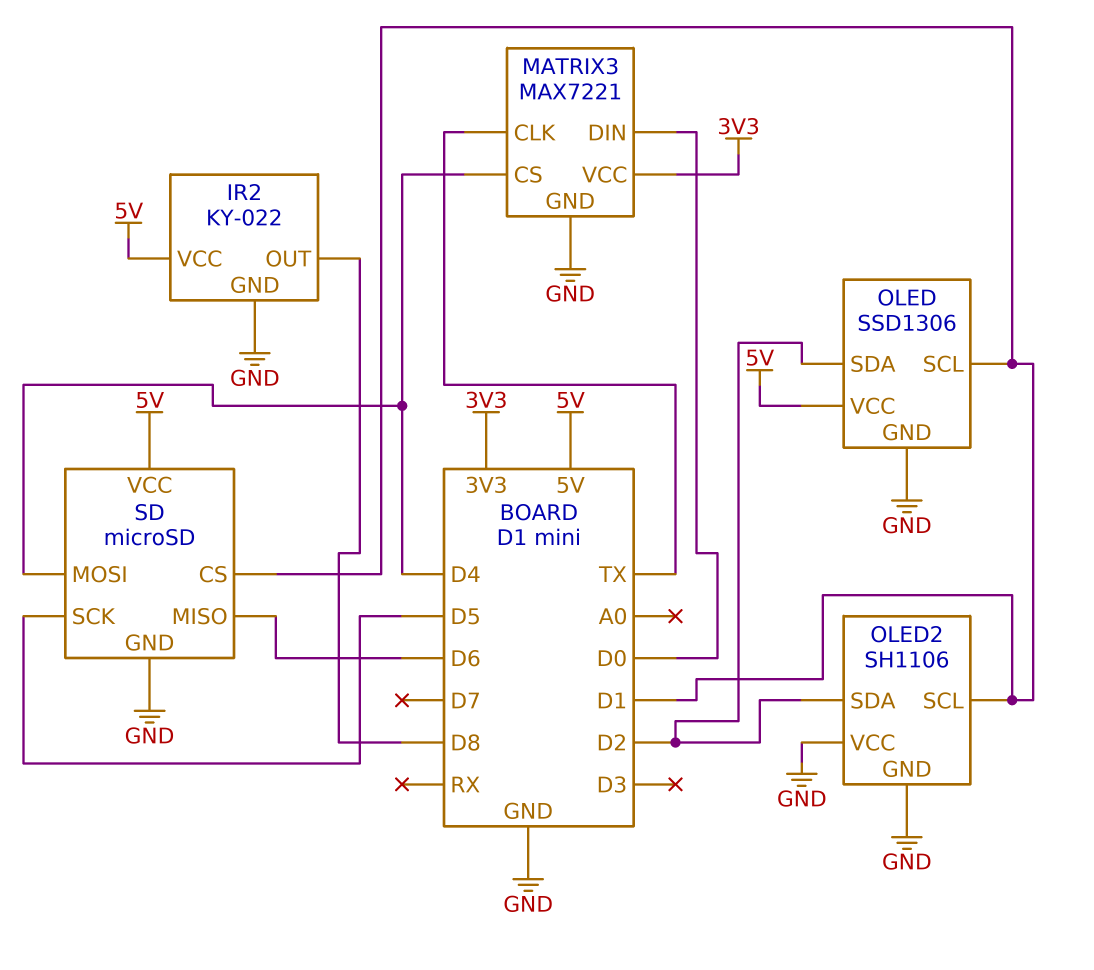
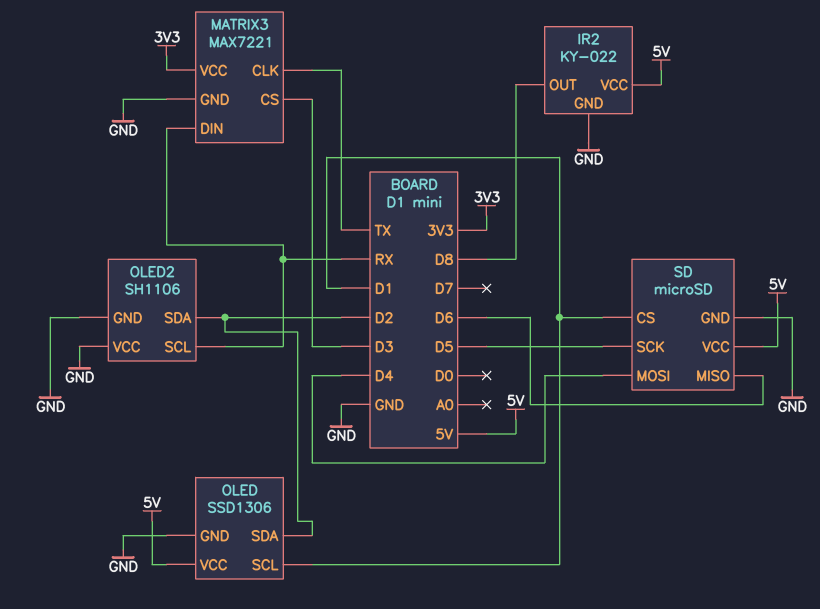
MATRIX3 pin CS: D4 -> D3
MATRIX3 pin DIN: D0 -> RX
OLED2 pin SCL: D1 -> RX

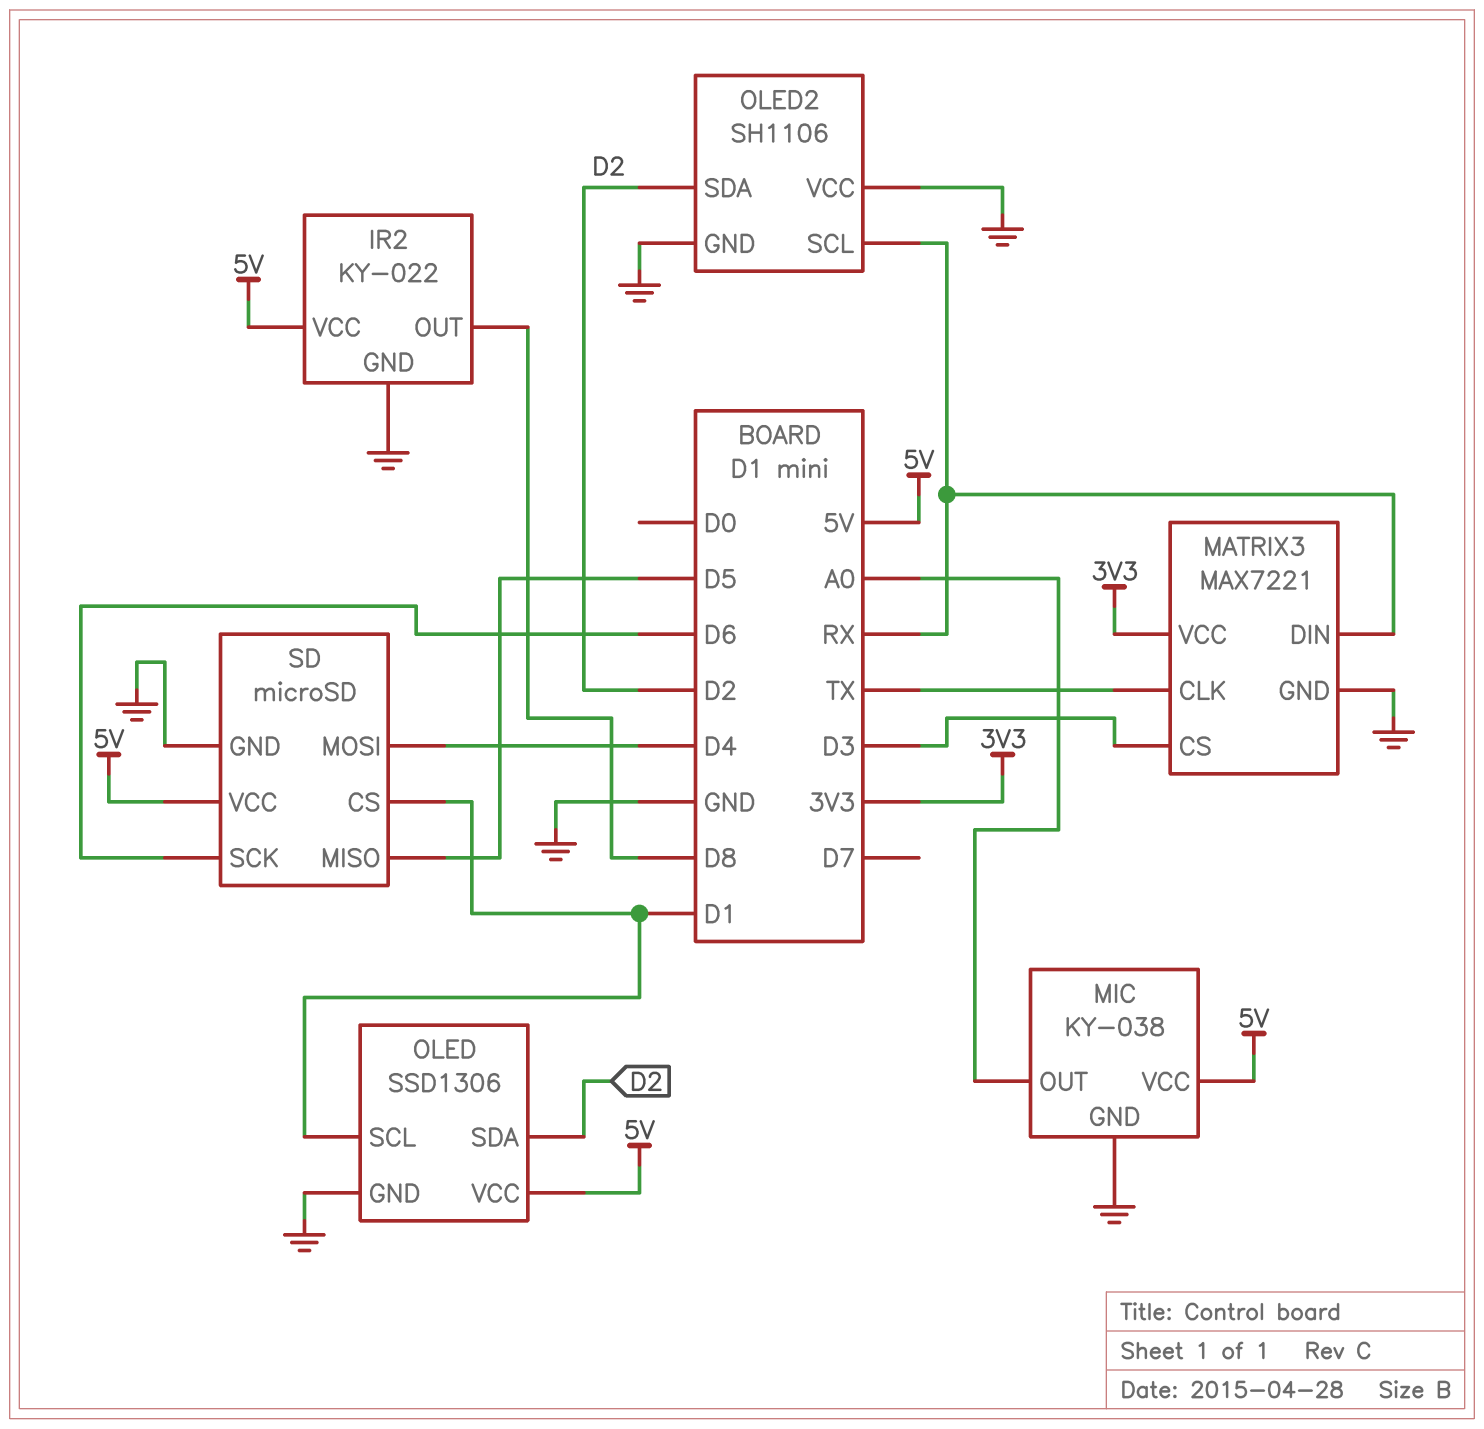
MIC: none -> KY-038
MIC pin GND: none -> GND
MIC pin OUT: none -> A0
MIC pin VCC: none -> 5V
SD pin MISO: D6 -> D5
SD pin SCK: D5 -> D6

